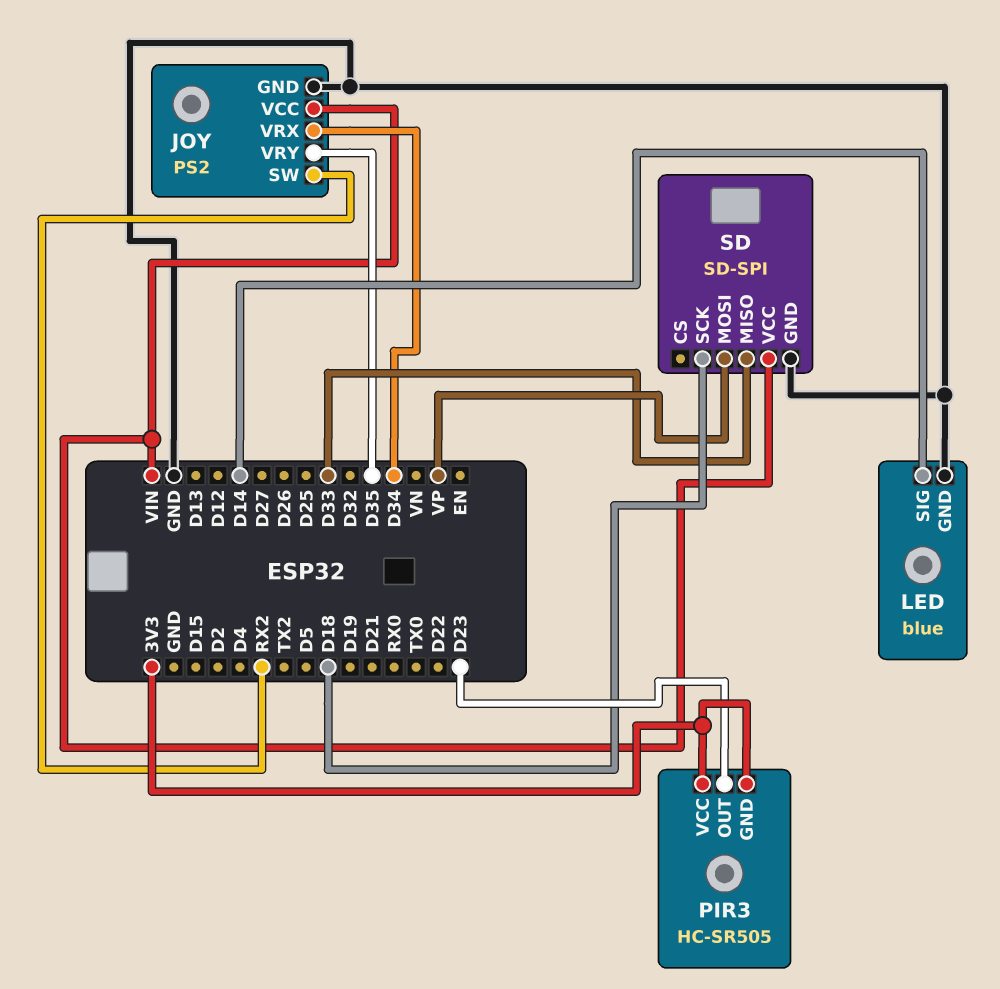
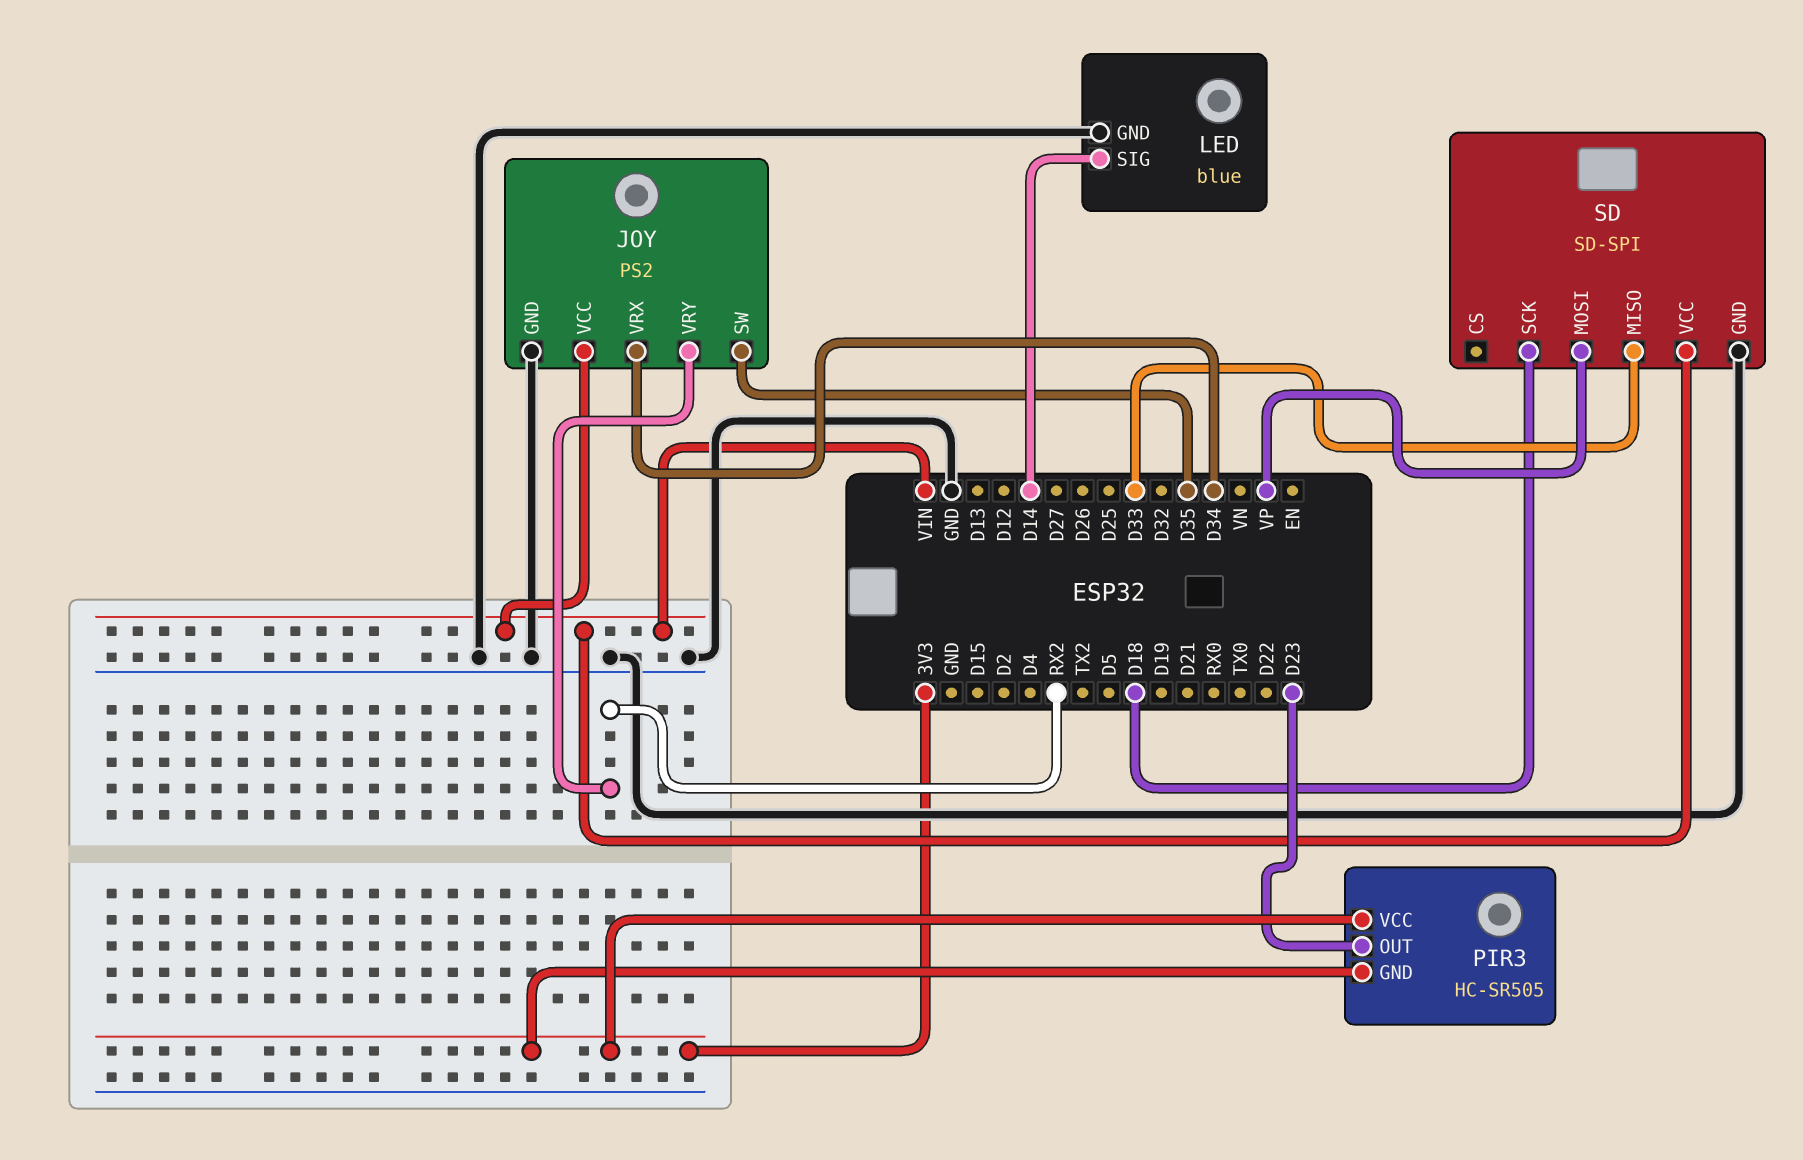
JOY pin SW: RX2 -> D35
JOY pin VRY: D35 -> RX2

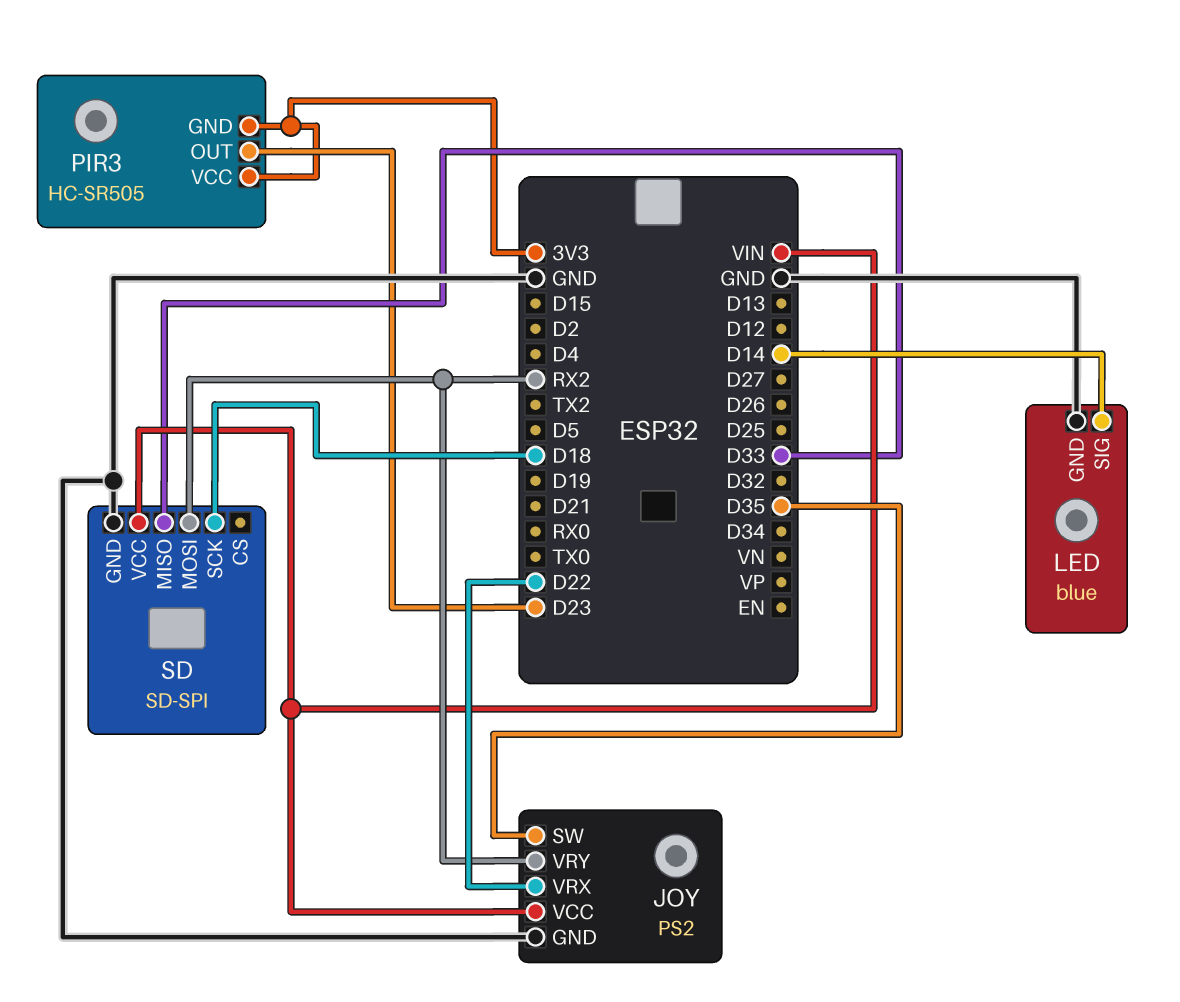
JOY pin VRX: D34 -> D22
SD pin MOSI: VP -> RX2

